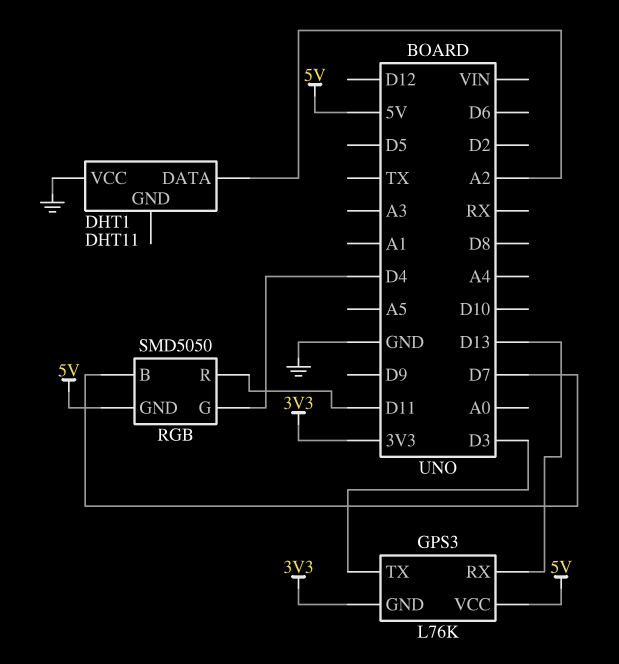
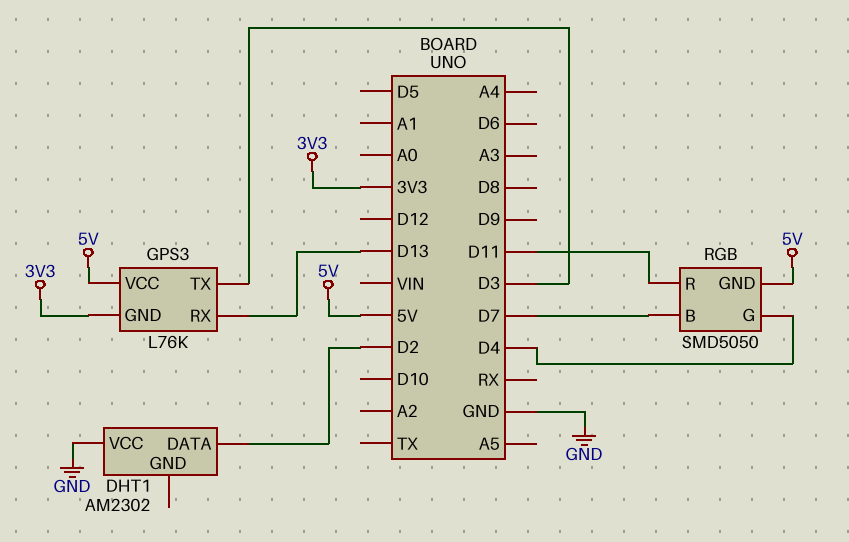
DHT1: DHT11 -> AM2302
DHT1 pin DATA: A2 -> D2

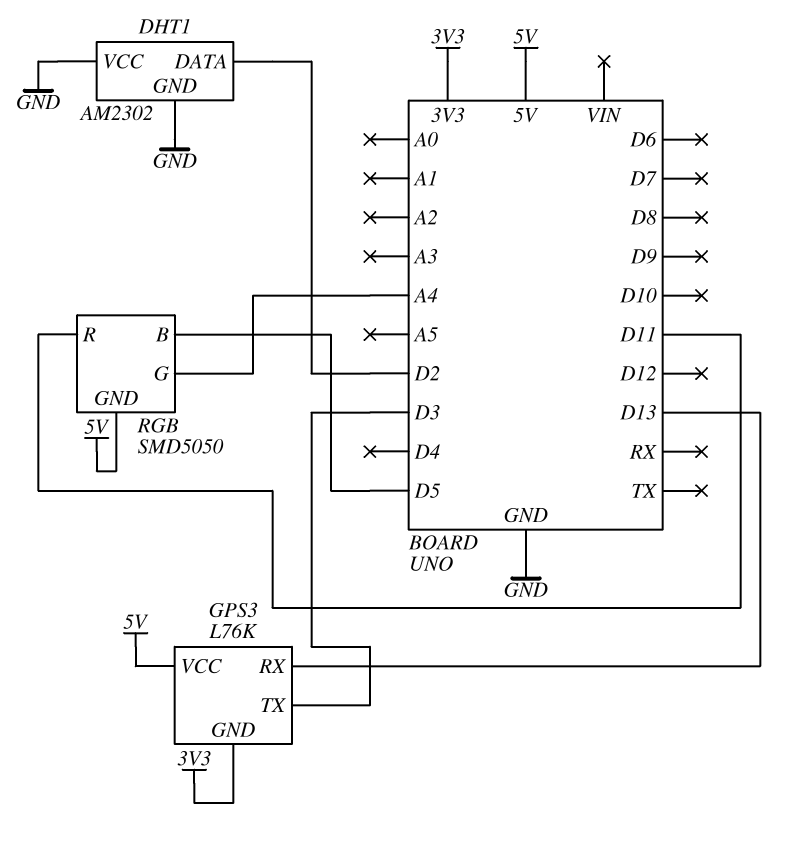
DHT1 pin GND: none -> GND
RGB pin B: D7 -> D5
RGB pin G: D4 -> A4

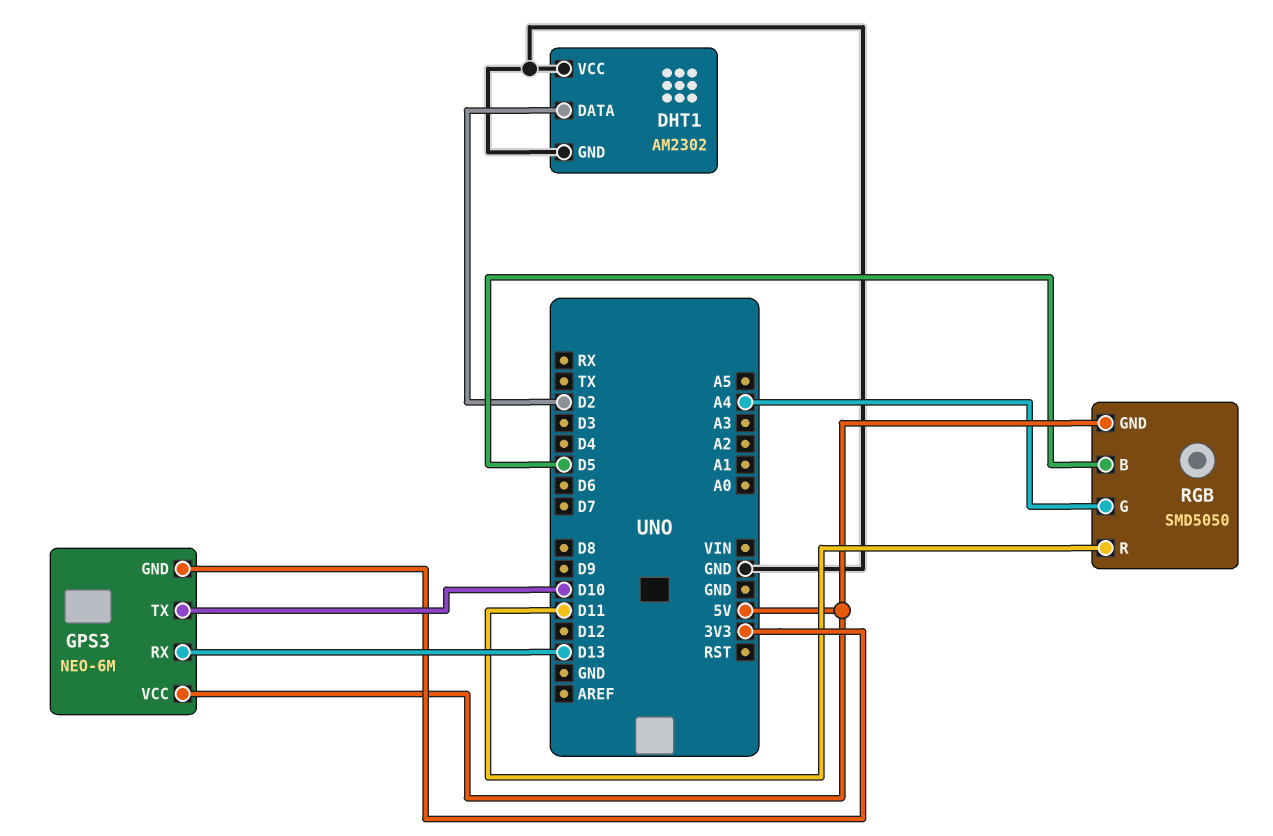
GPS3: L76K -> NEO-6M
GPS3 pin TX: D3 -> D10

